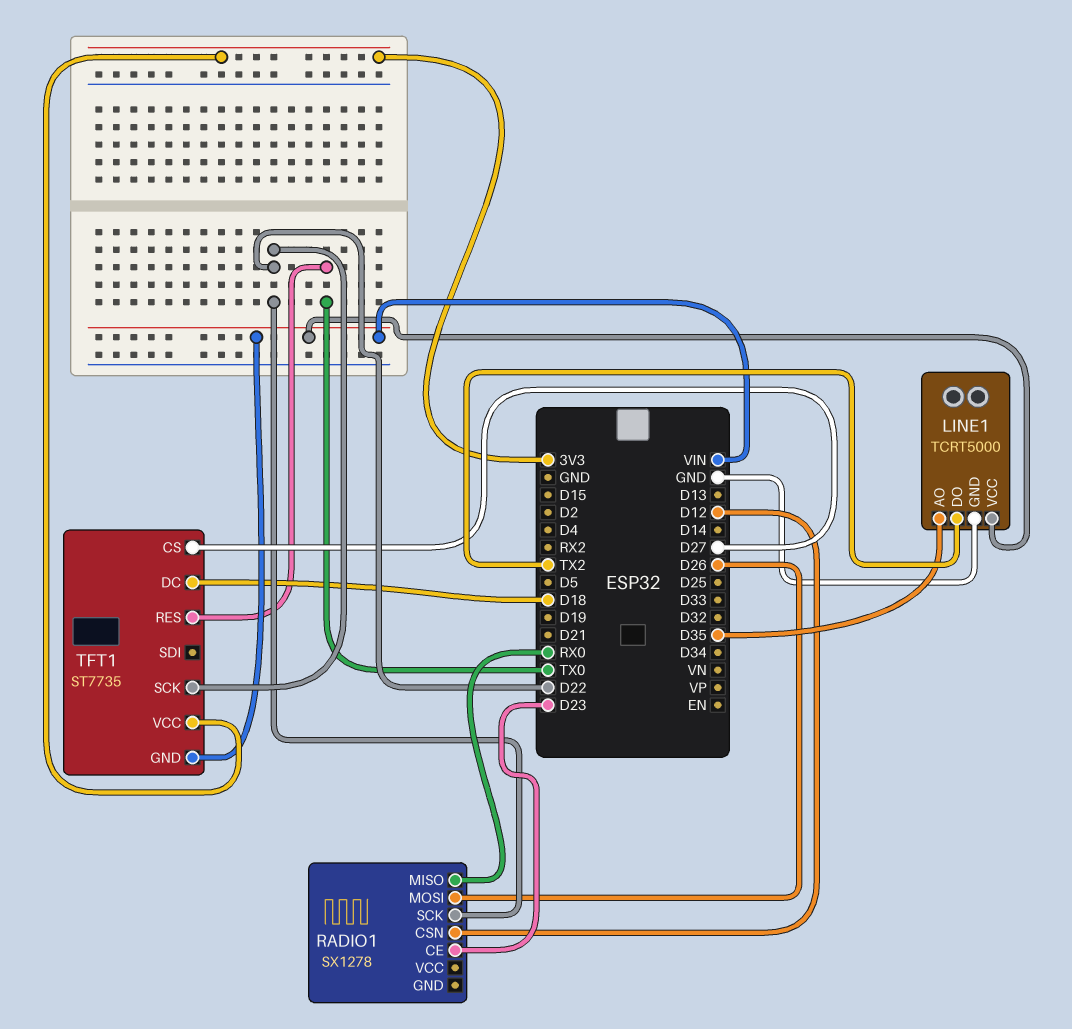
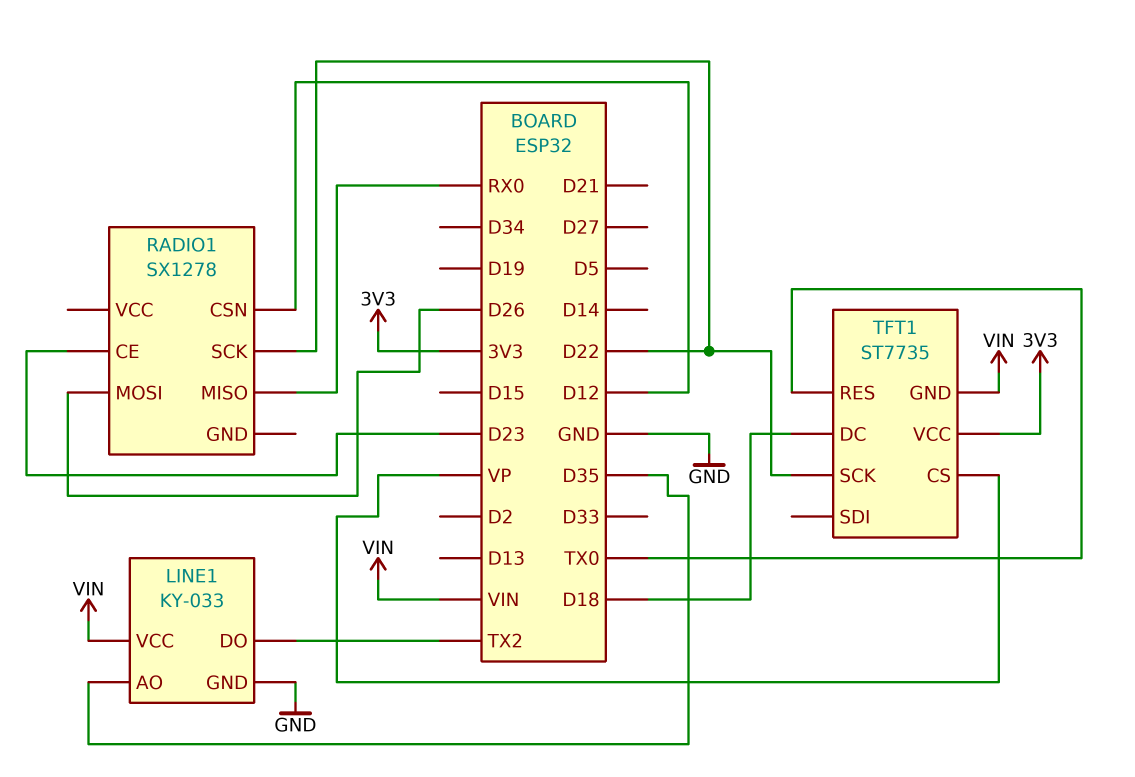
LINE1: TCRT5000 -> KY-033
TFT1 pin CS: D27 -> VP

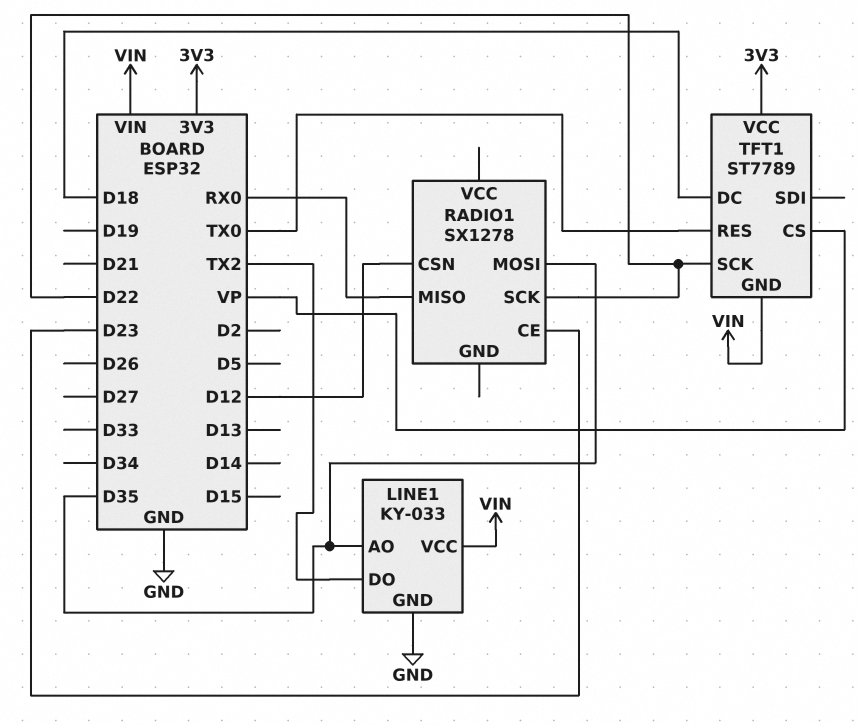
RADIO1 pin MOSI: D26 -> D35
TFT1: ST7735 -> ST7789

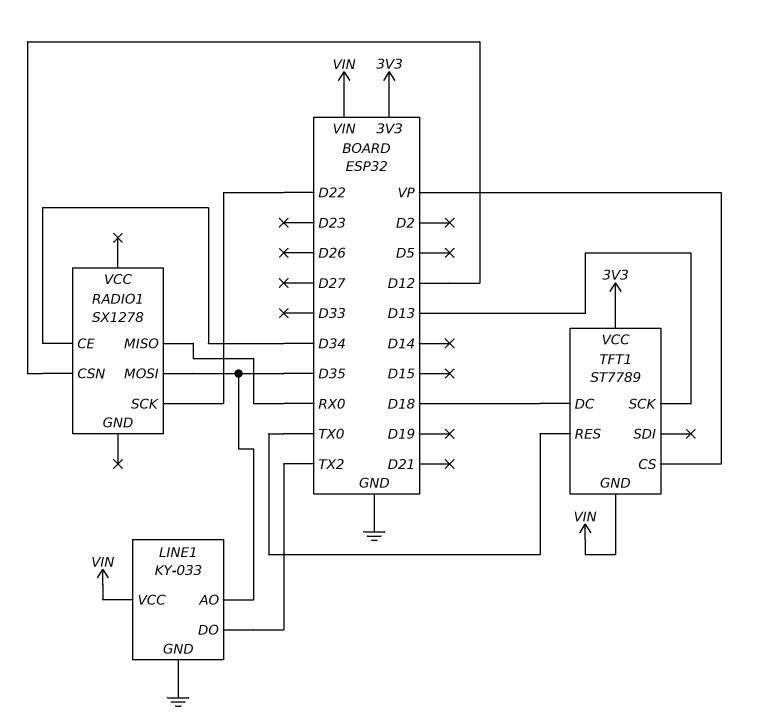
RADIO1 pin CE: D23 -> D34
TFT1 pin SCK: D22 -> D13

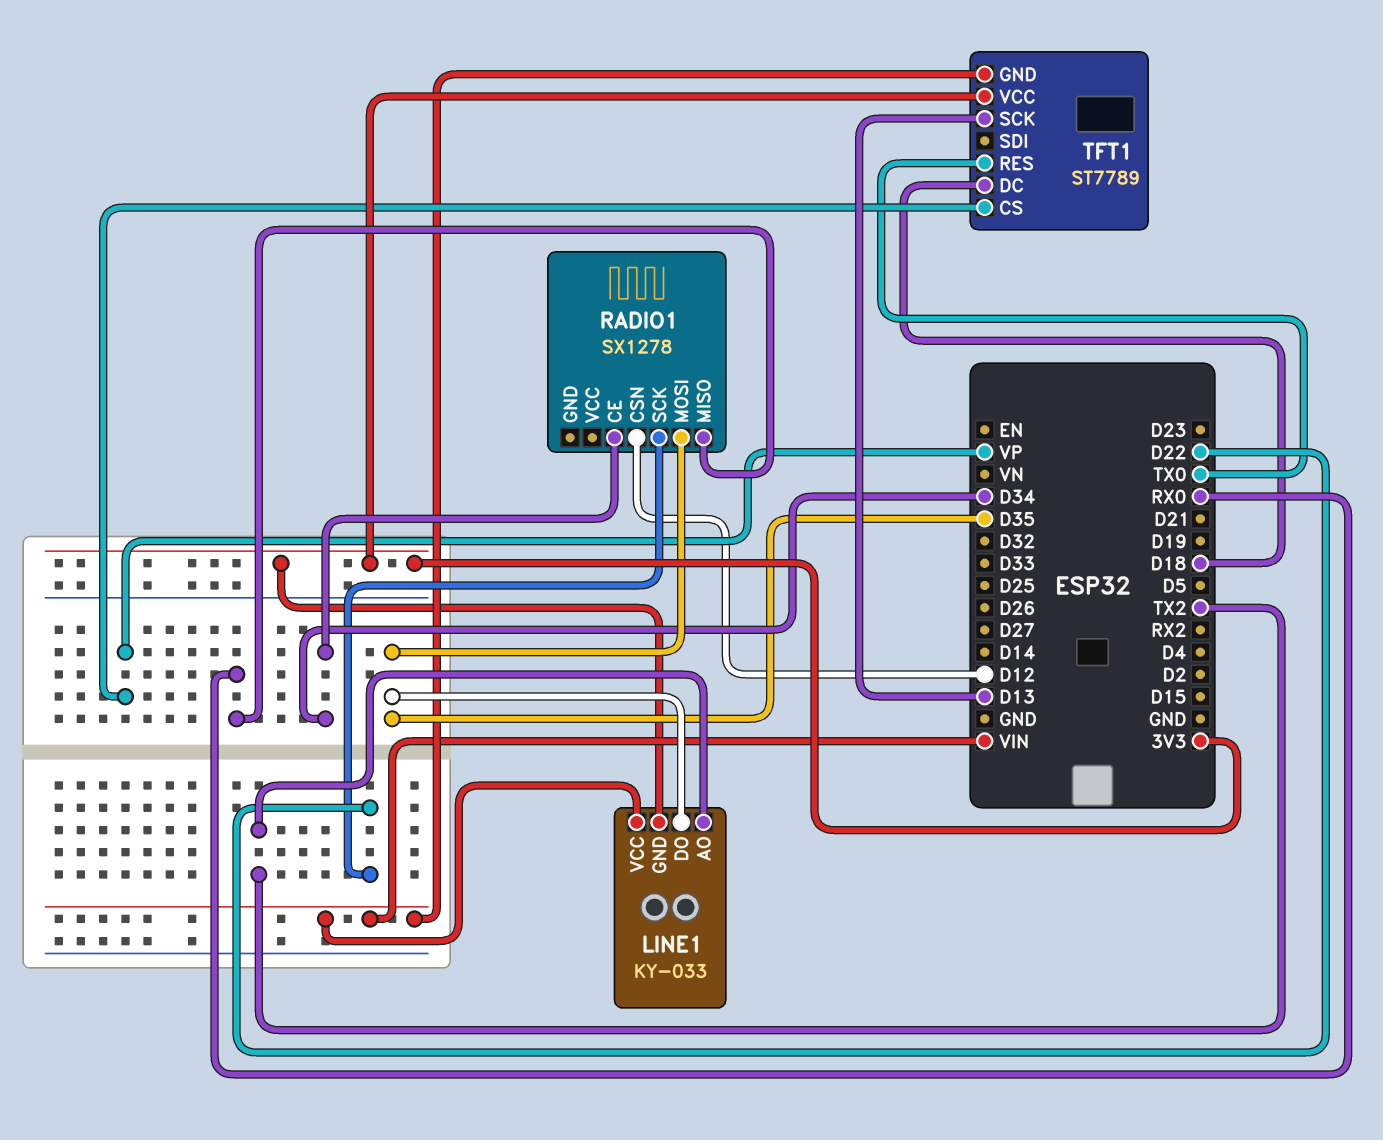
LINE1 pin AO: D35 -> TX2
LINE1 pin DO: TX2 -> D35
LINE1 pin GND: GND -> 3V3

